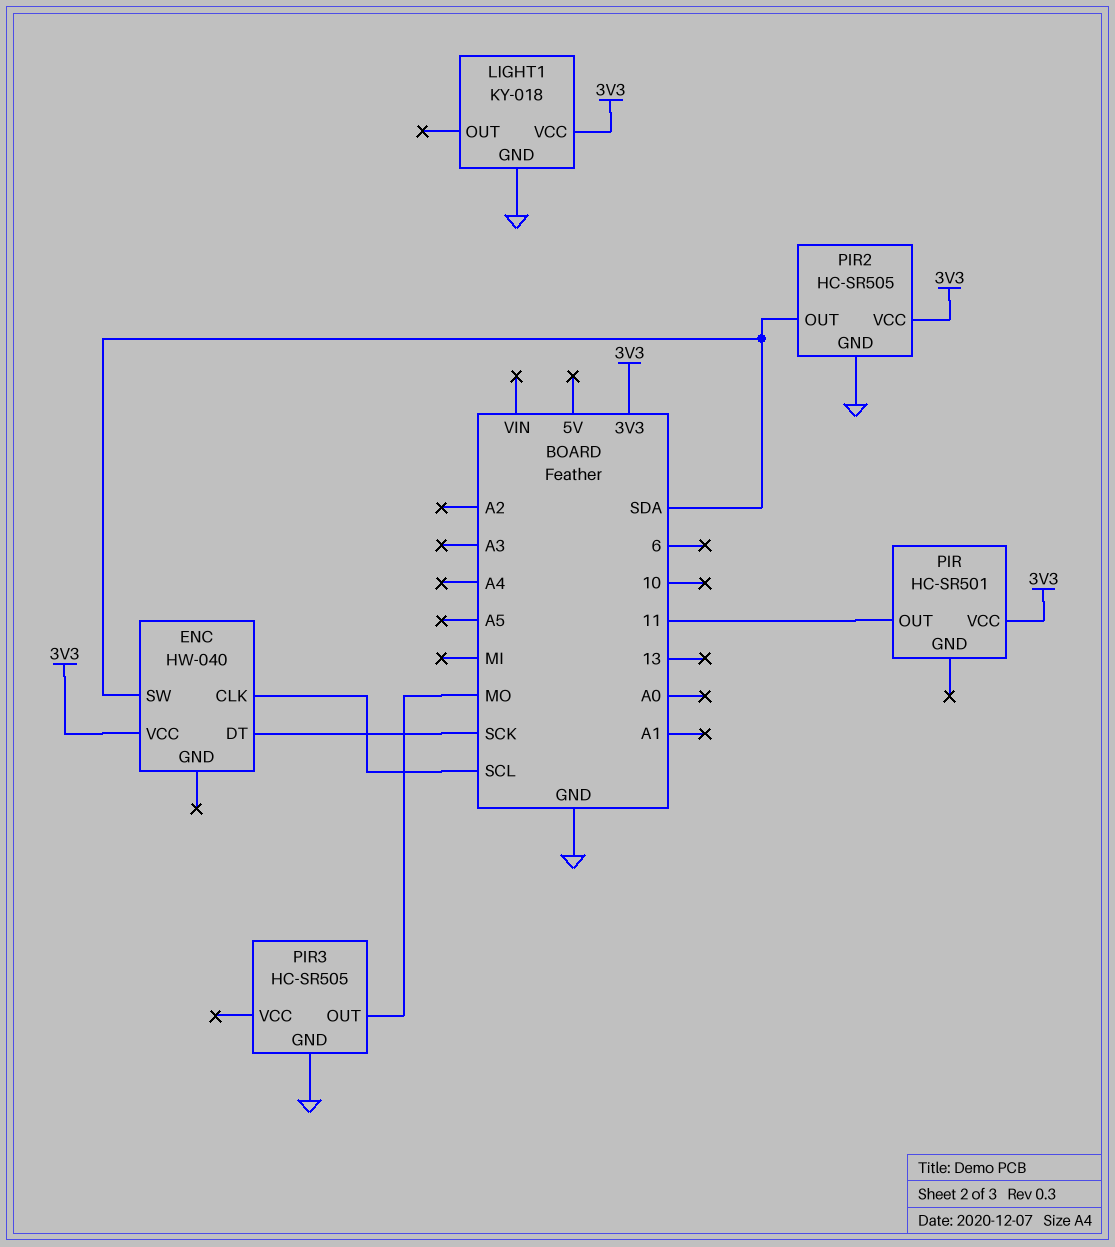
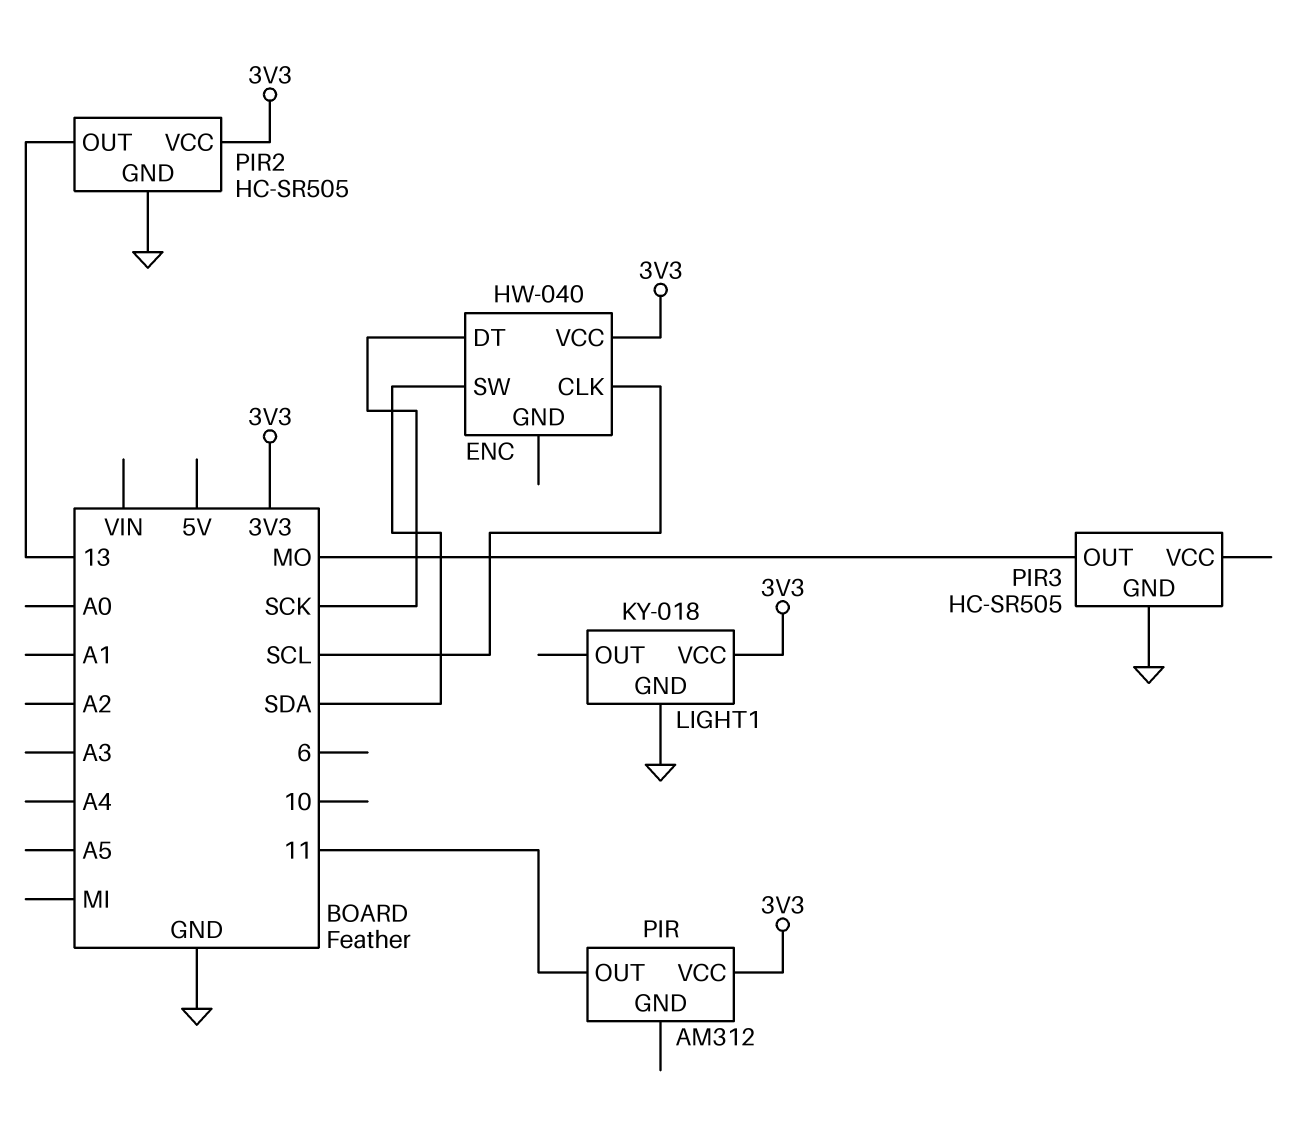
PIR: HC-SR501 -> AM312
PIR2 pin OUT: SDA -> 13

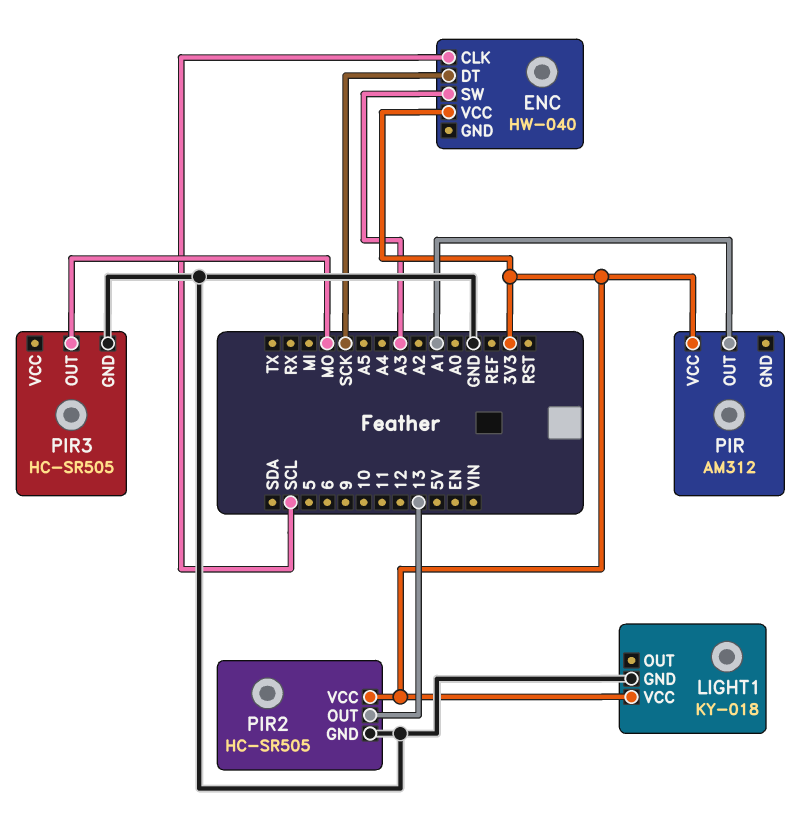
ENC pin SW: SDA -> A3
PIR pin OUT: 11 -> A1

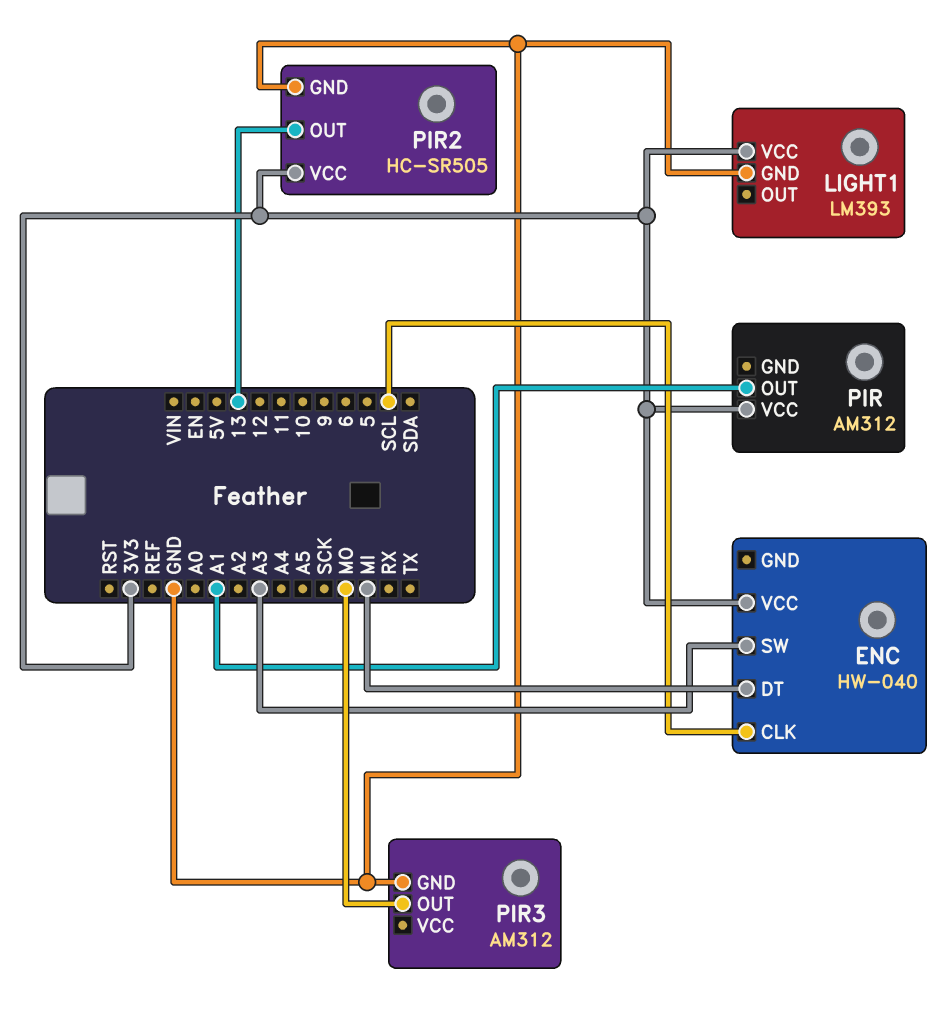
ENC pin DT: SCK -> MI
LIGHT1: KY-018 -> LM393
PIR3: HC-SR505 -> AM312

